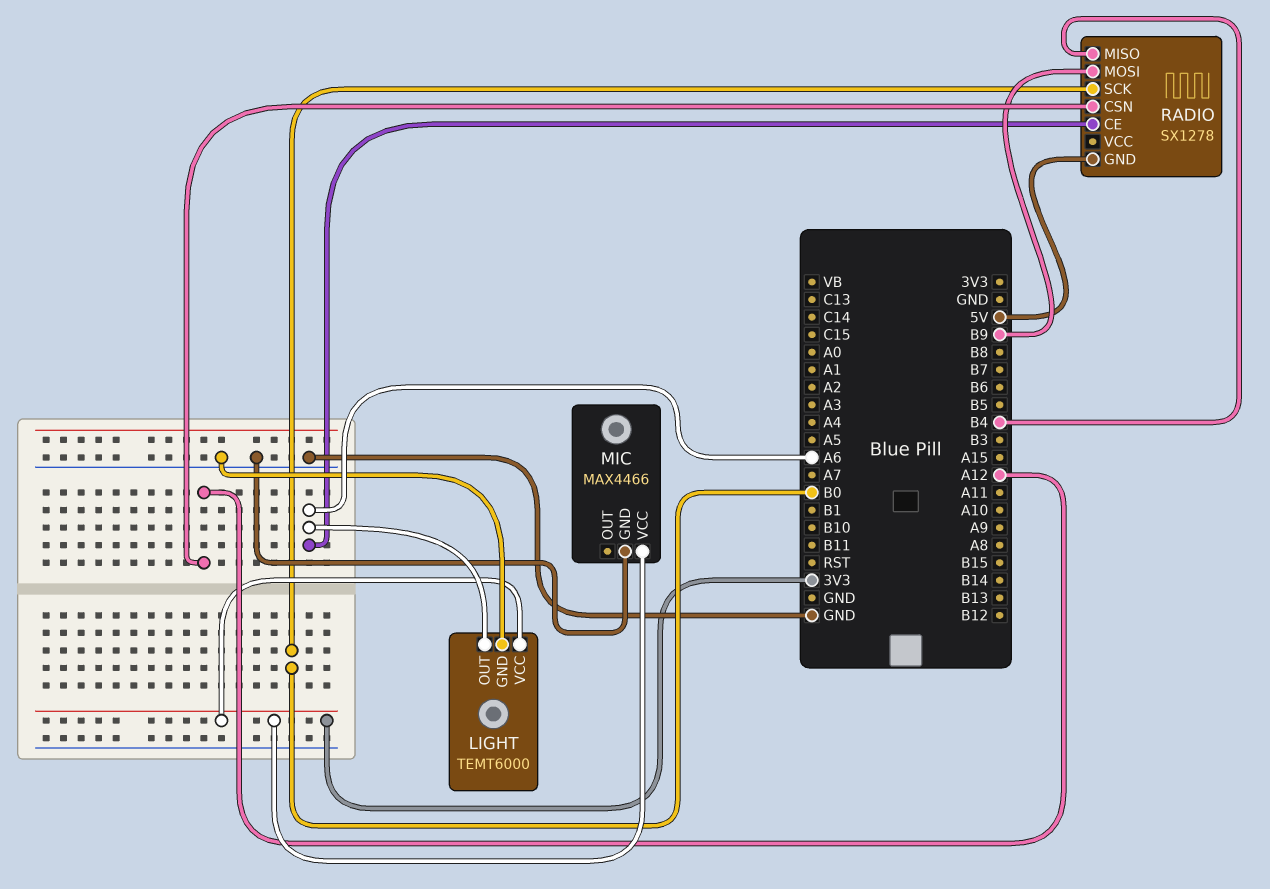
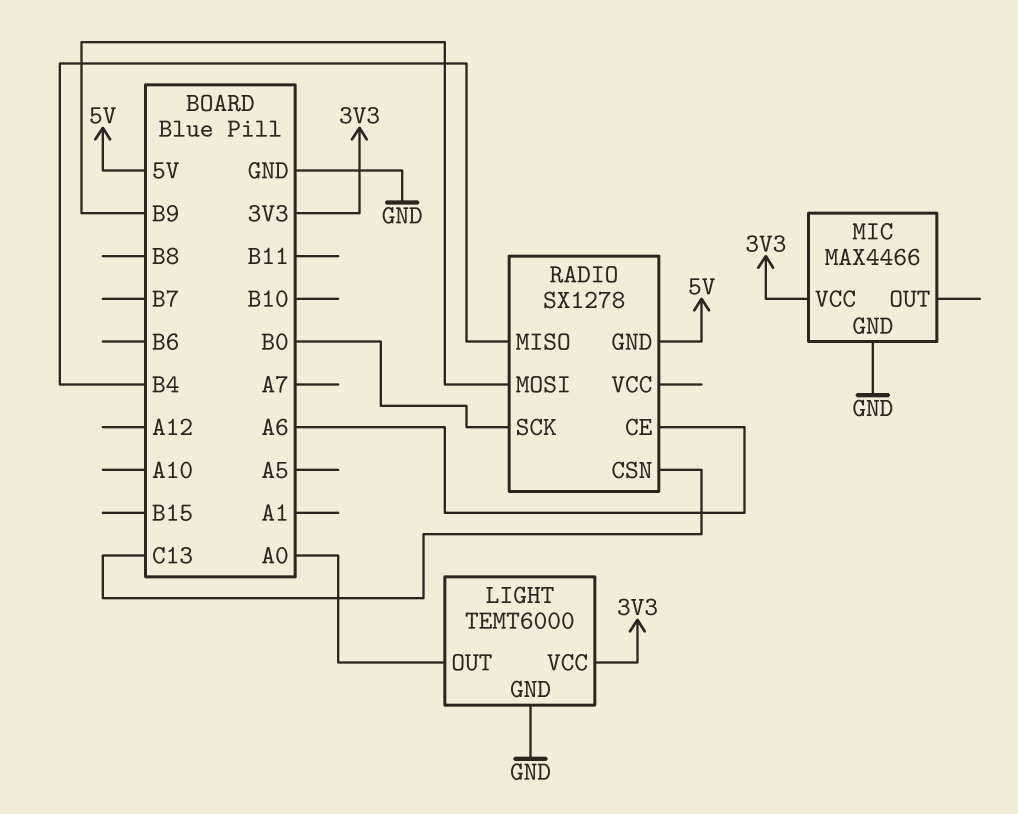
LIGHT pin OUT: A6 -> A0
RADIO pin CSN: A12 -> C13

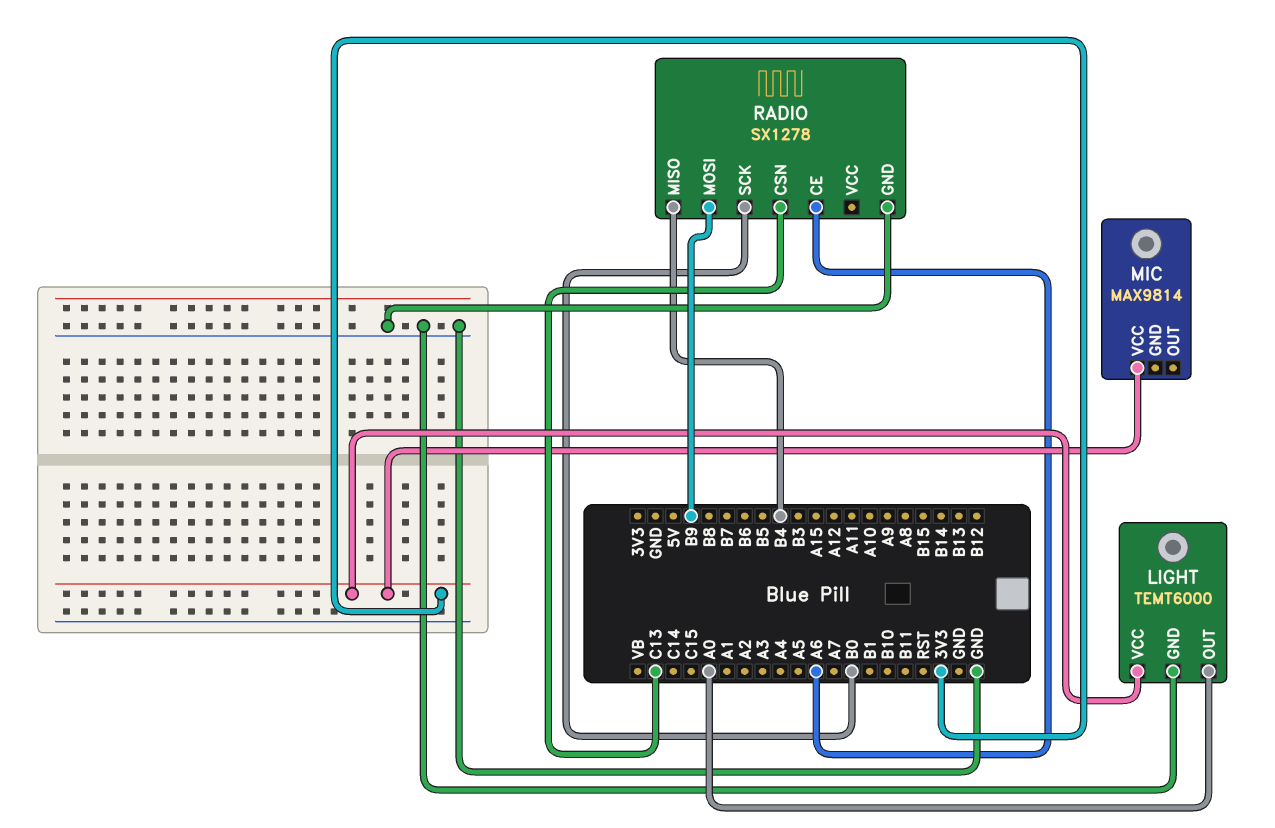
MIC: MAX4466 -> MAX9814
MIC pin GND: GND -> none
RADIO pin GND: 5V -> GND

